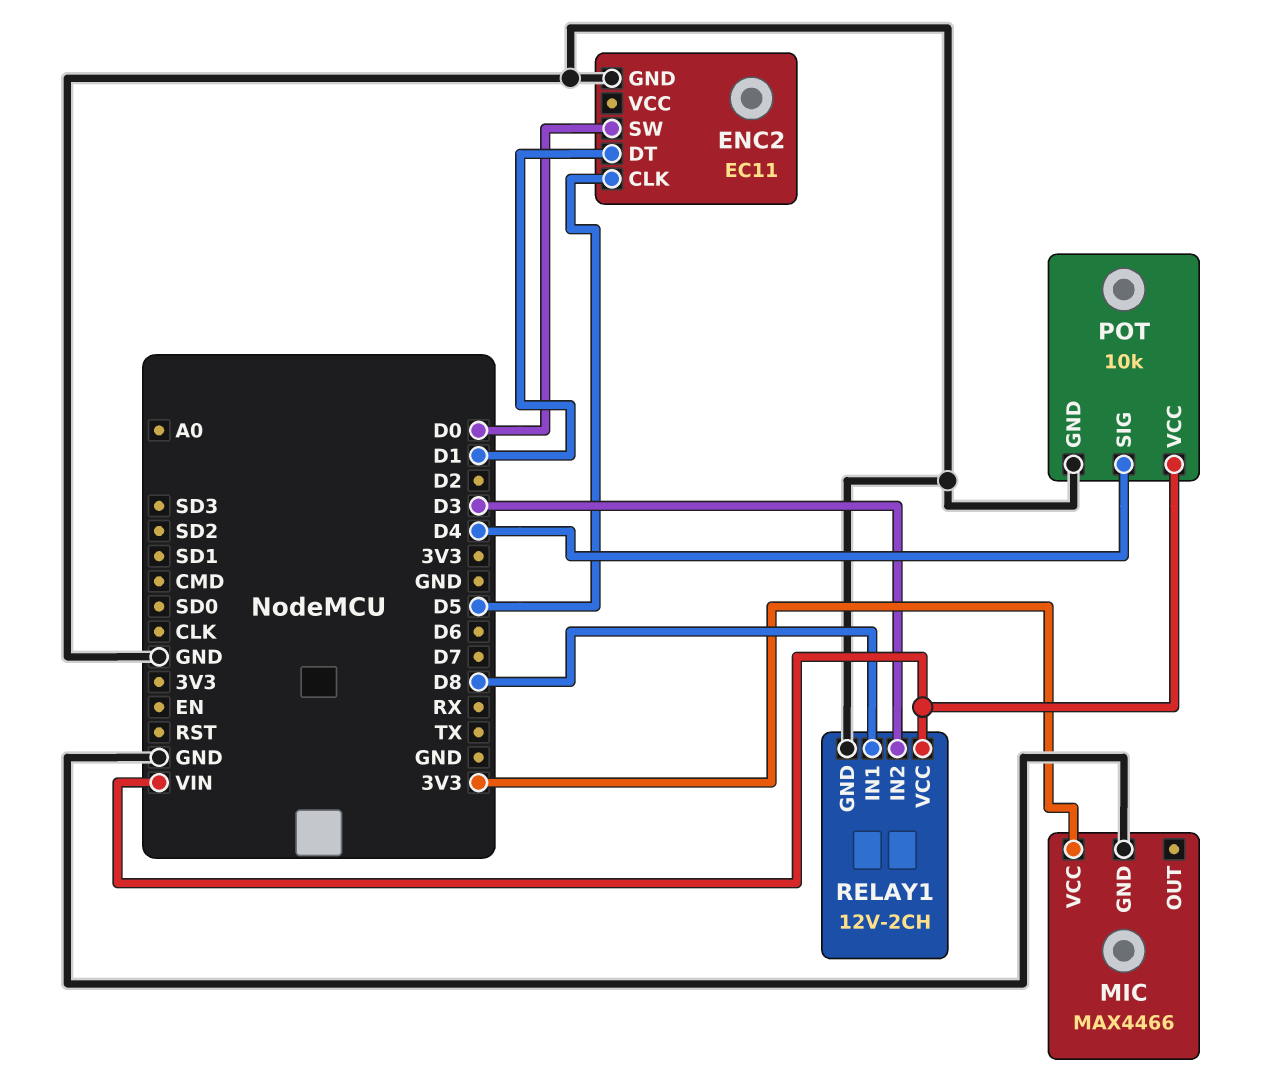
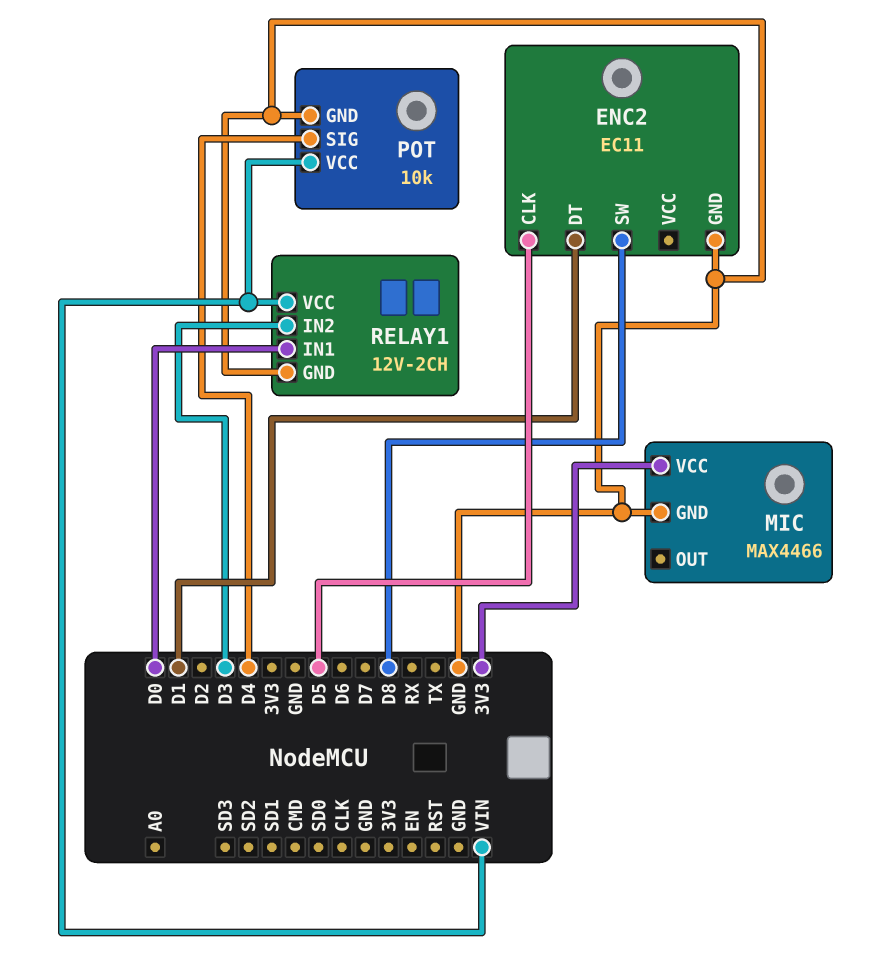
ENC2 pin SW: D0 -> D8
RELAY1 pin IN1: D8 -> D0

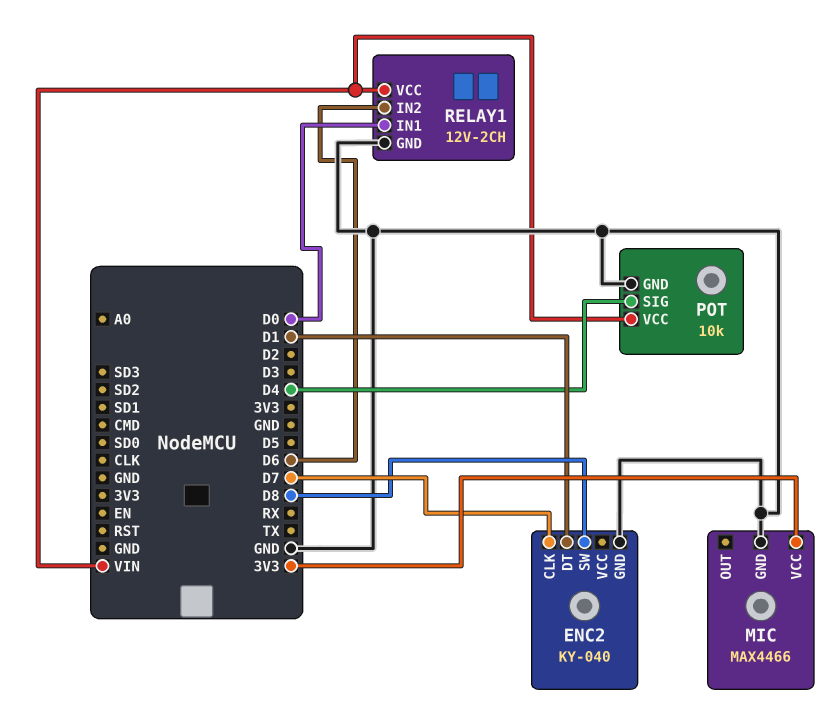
ENC2: EC11 -> KY-040
ENC2 pin CLK: D5 -> D7
RELAY1 pin IN2: D3 -> D6

